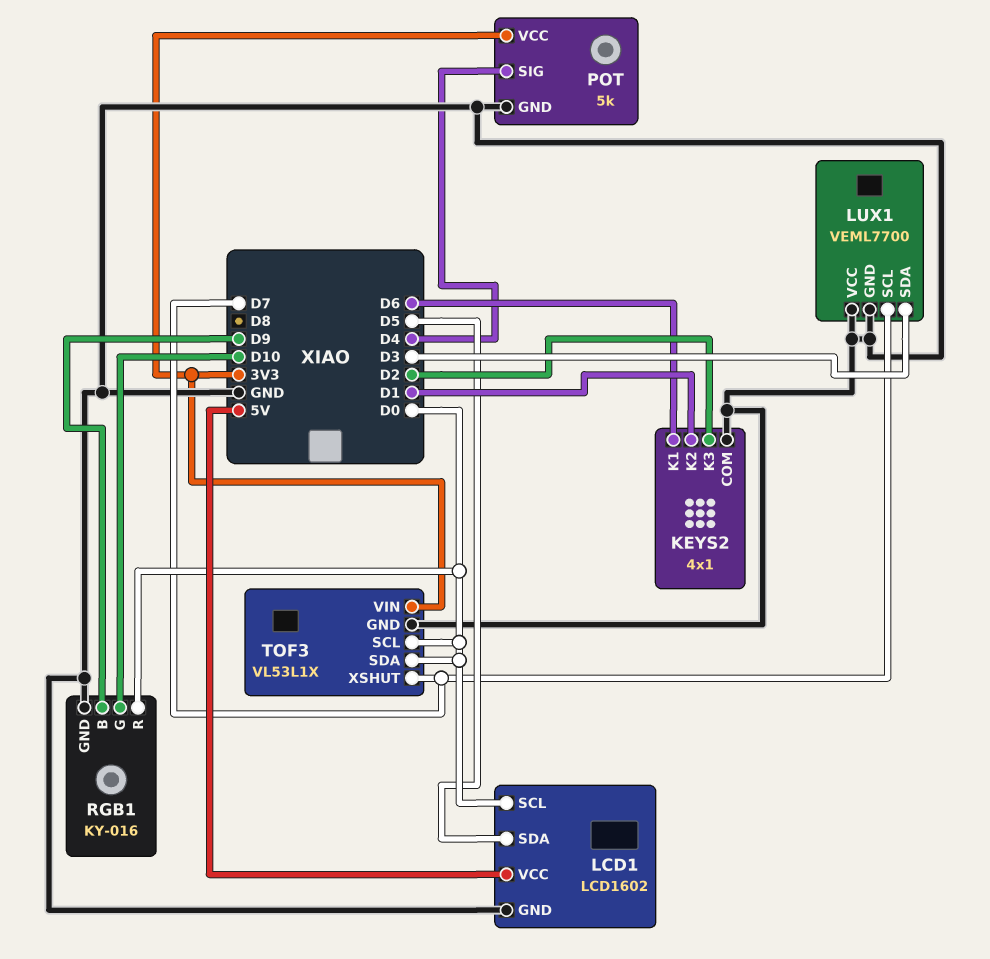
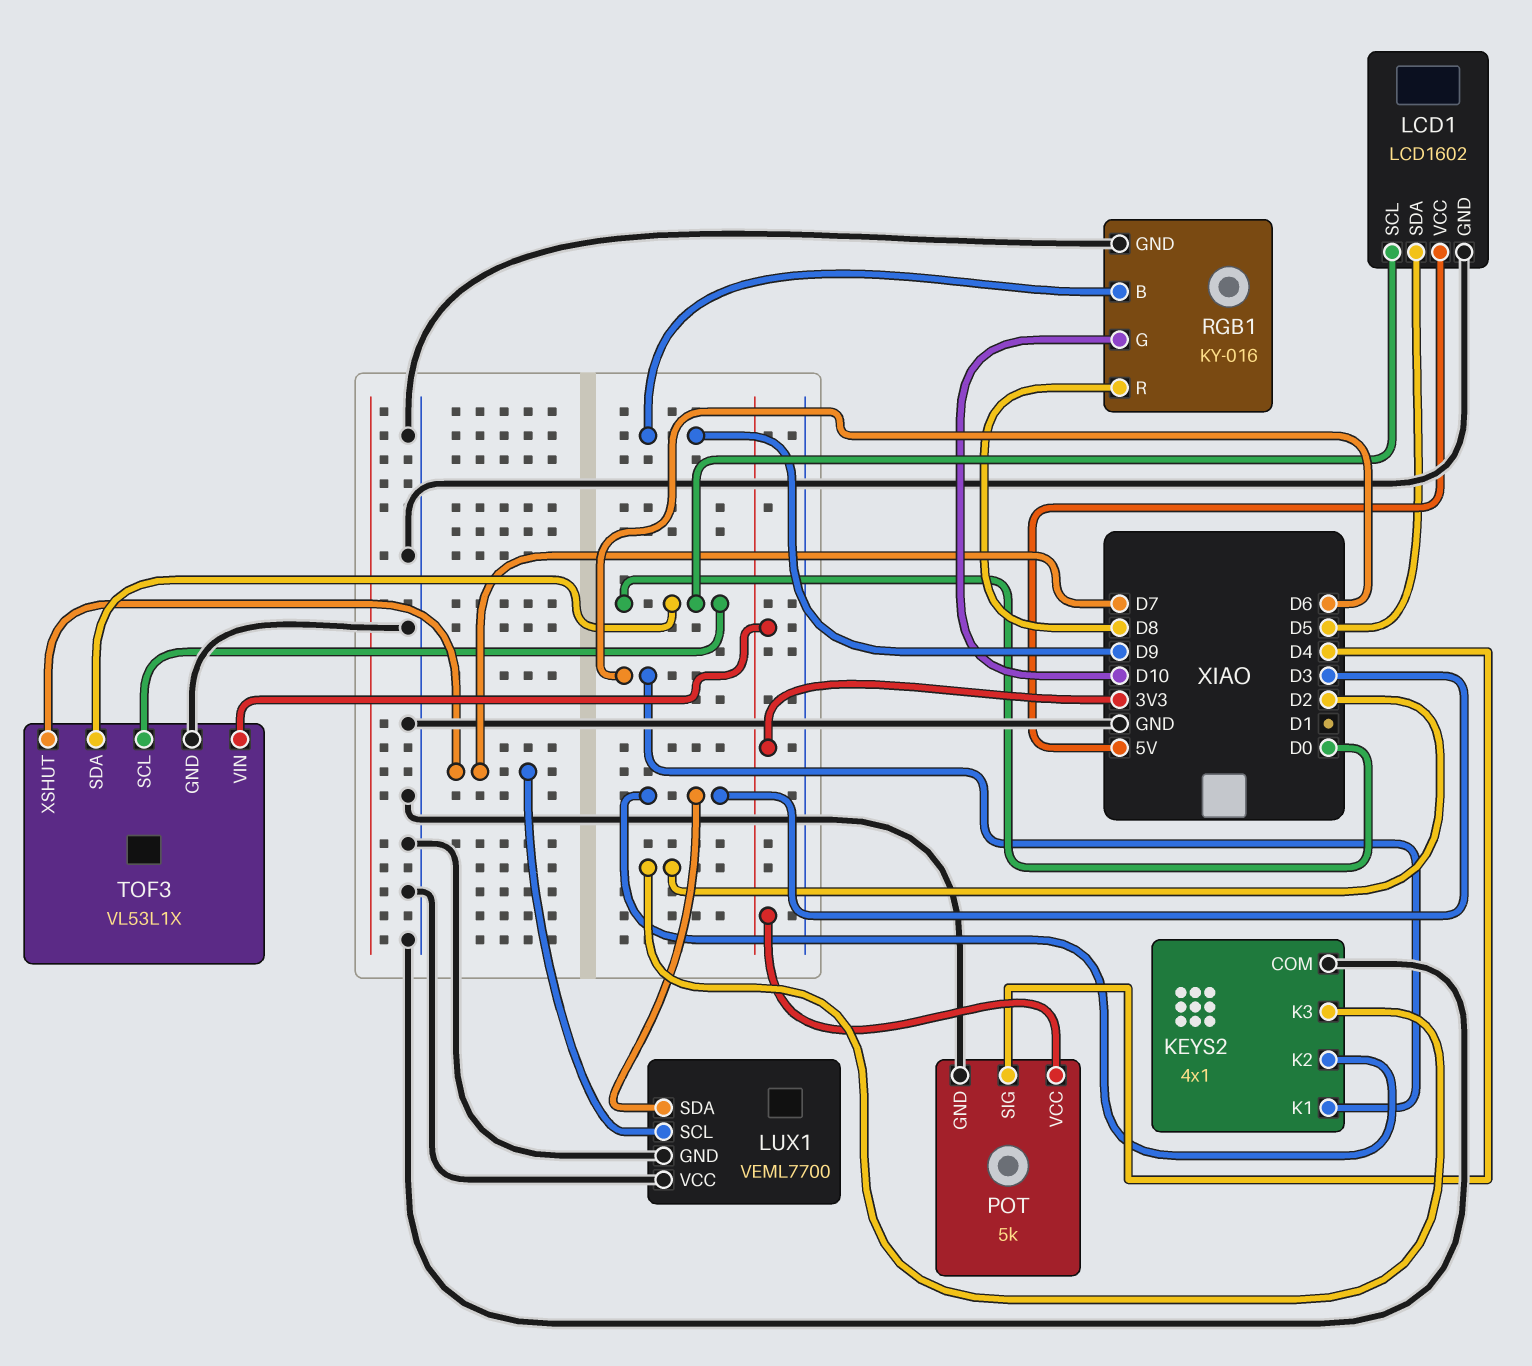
KEYS2 pin K2: D1 -> D3
RGB1 pin R: D0 -> D8

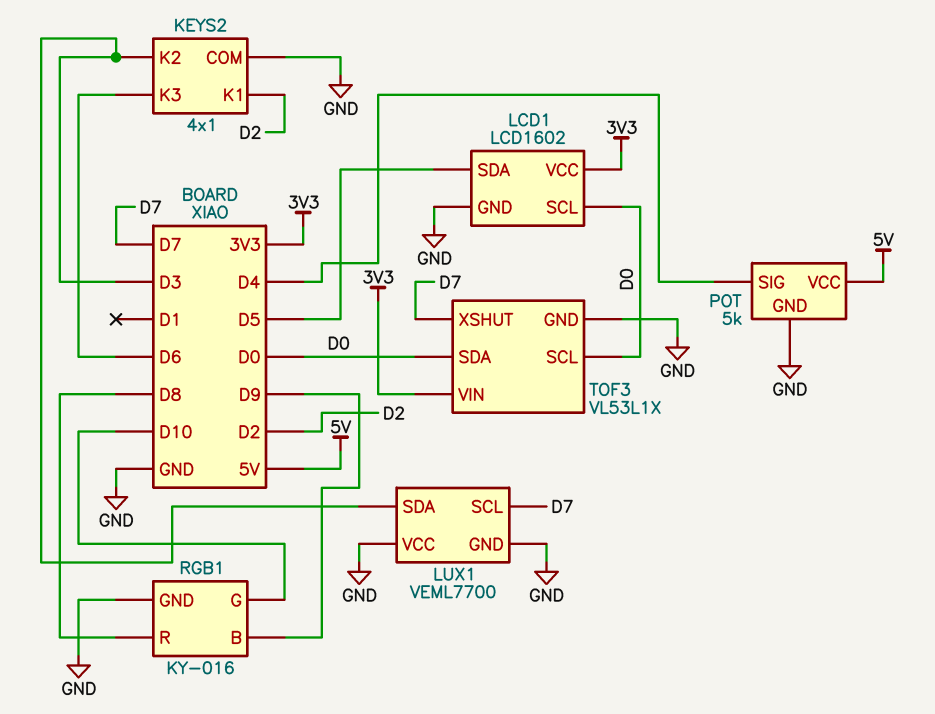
KEYS2 pin K1: D6 -> D2
KEYS2 pin K3: D2 -> D6
LCD1 pin VCC: 5V -> 3V3
POT pin VCC: 3V3 -> 5V

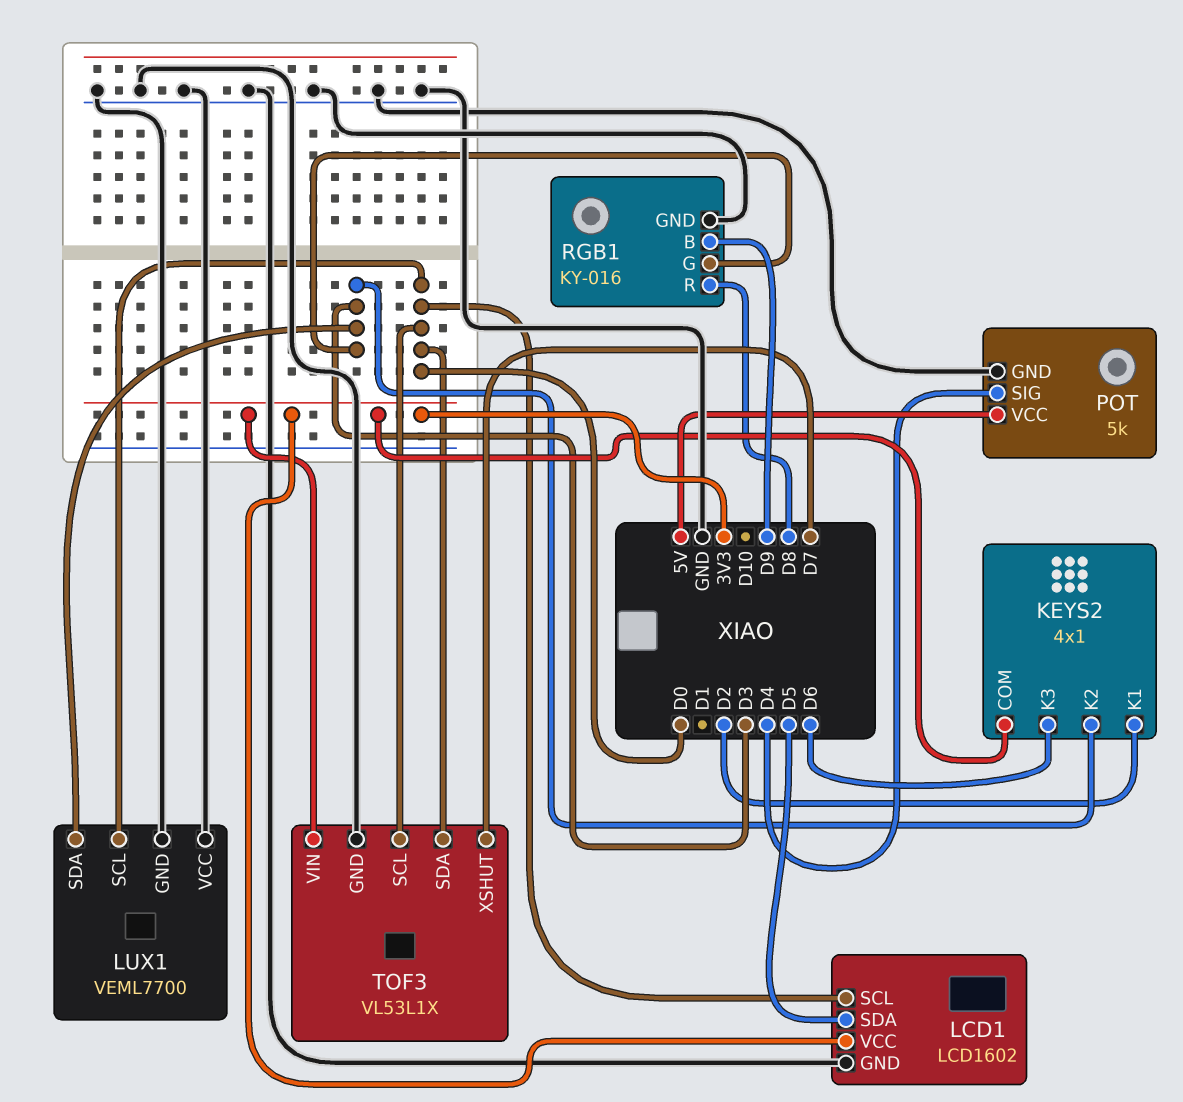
KEYS2 pin COM: GND -> 3V3
LUX1 pin SCL: D7 -> D0
RGB1 pin G: D10 -> D3

